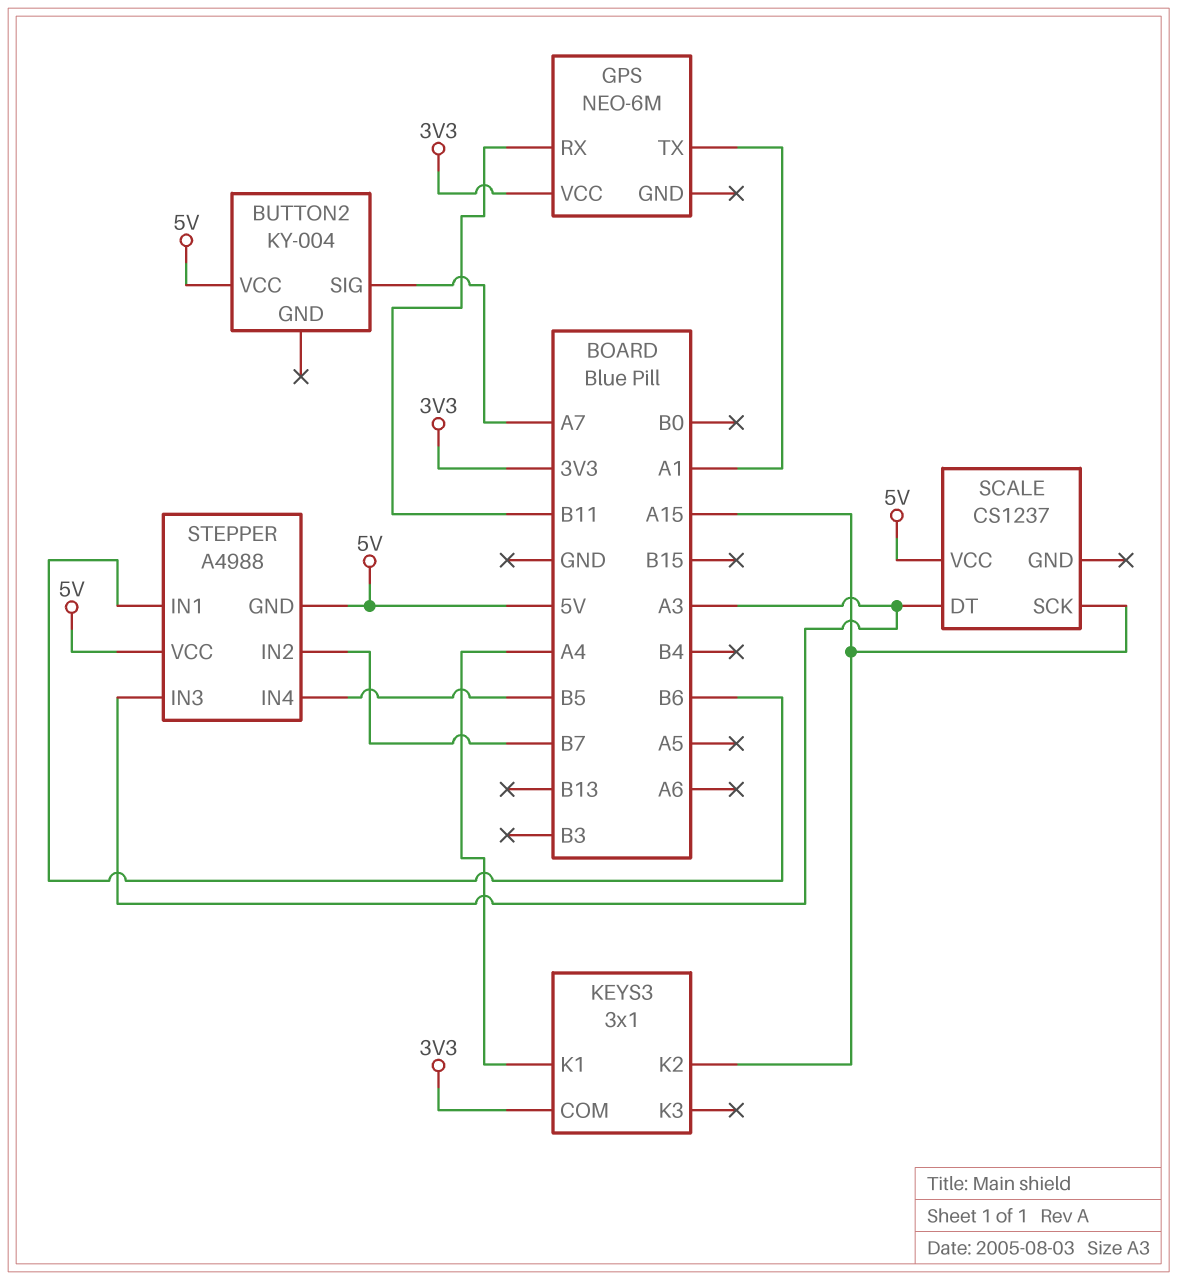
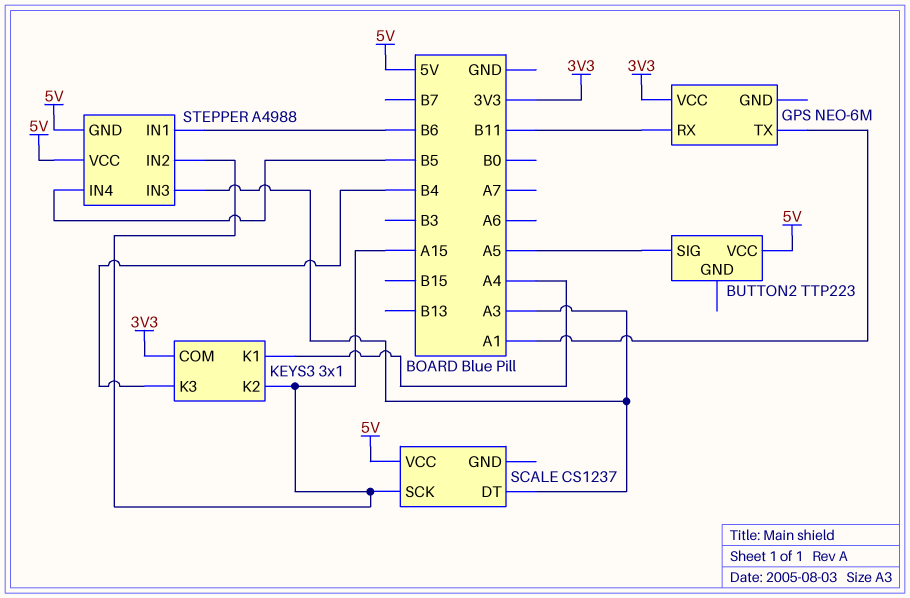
BUTTON2: KY-004 -> TTP223
BUTTON2 pin SIG: A7 -> A5
KEYS3 pin K3: none -> B4
STEPPER pin IN2: B7 -> A15

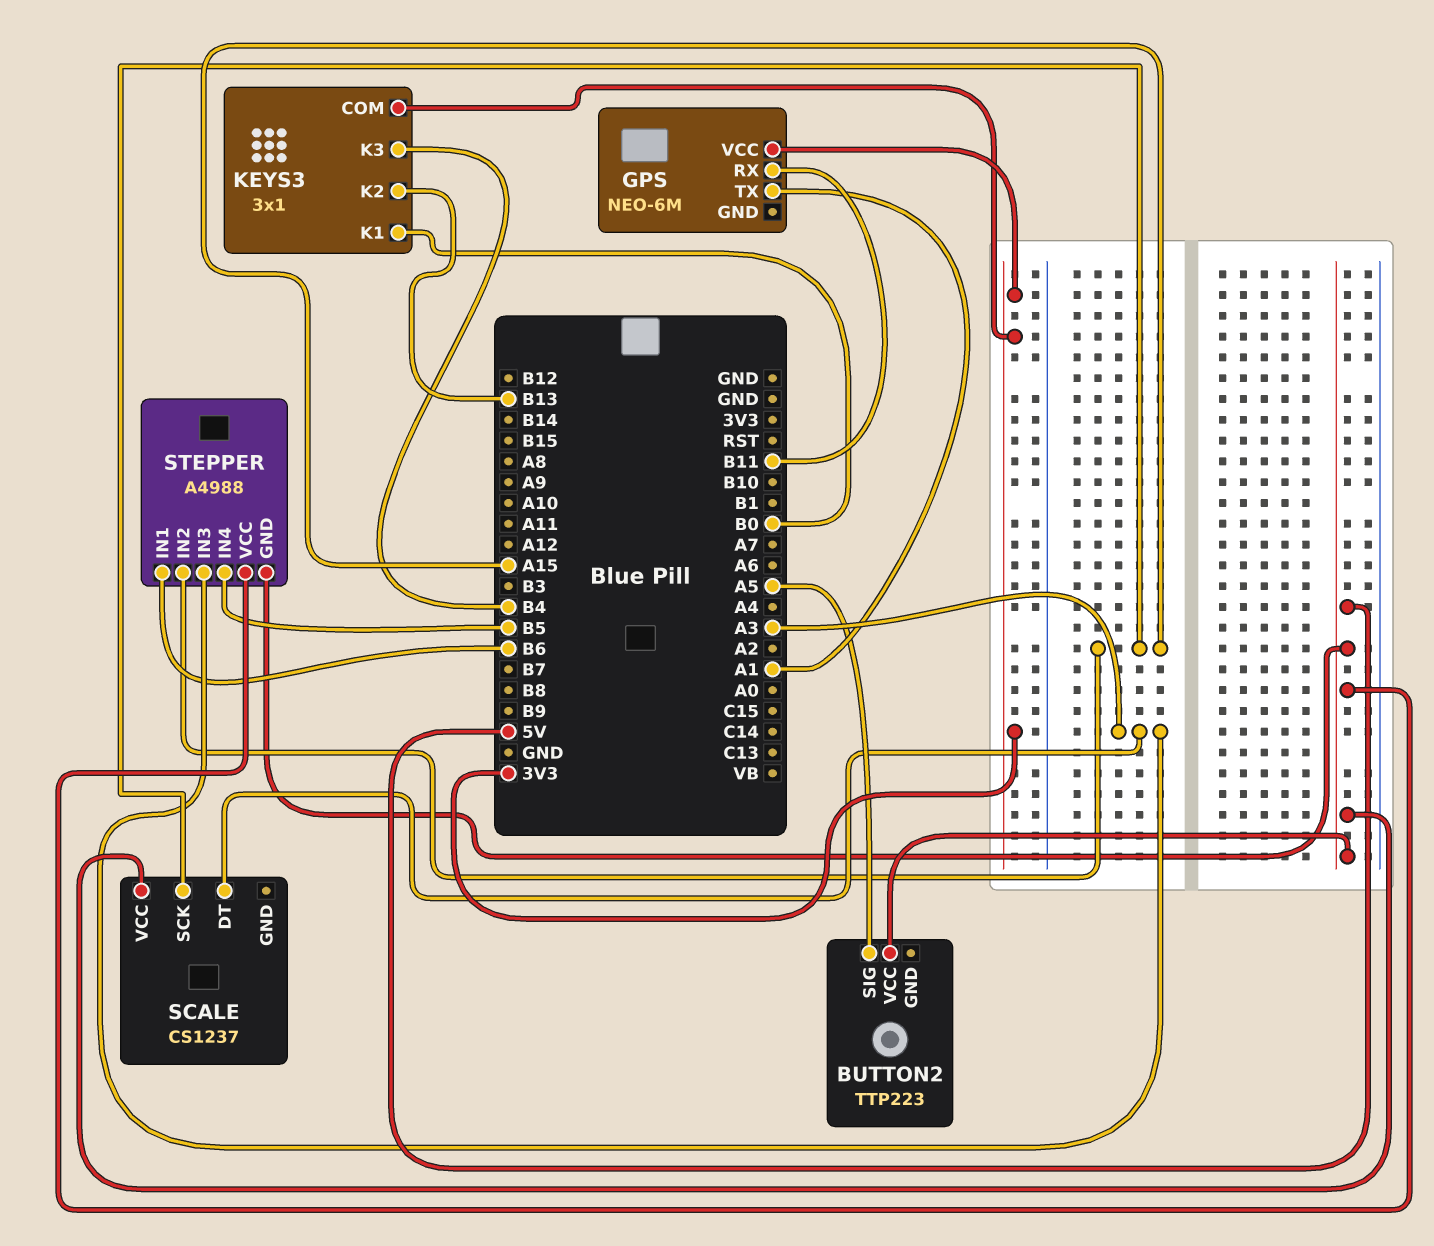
KEYS3 pin K1: A4 -> B0
KEYS3 pin K2: A15 -> B13

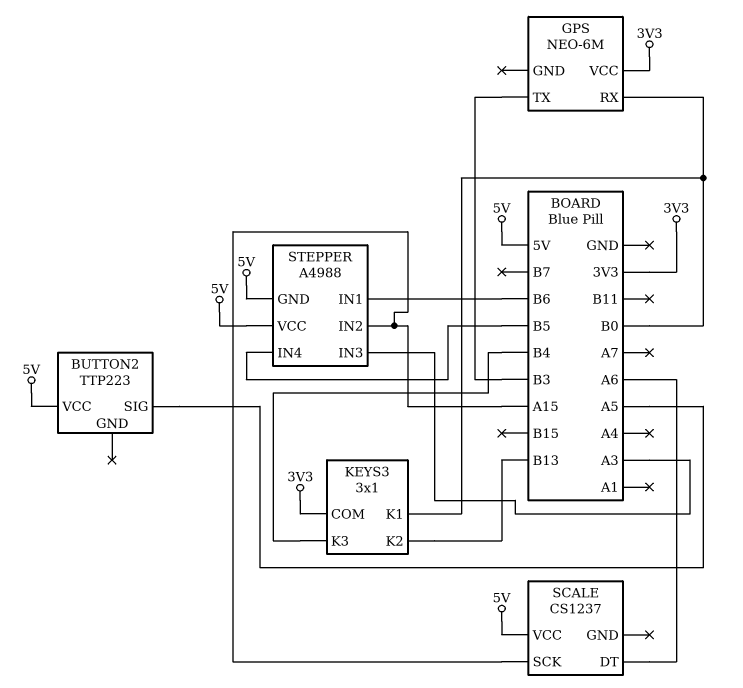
GPS pin RX: B11 -> B0
GPS pin TX: A1 -> B3
SCALE pin DT: A3 -> A6

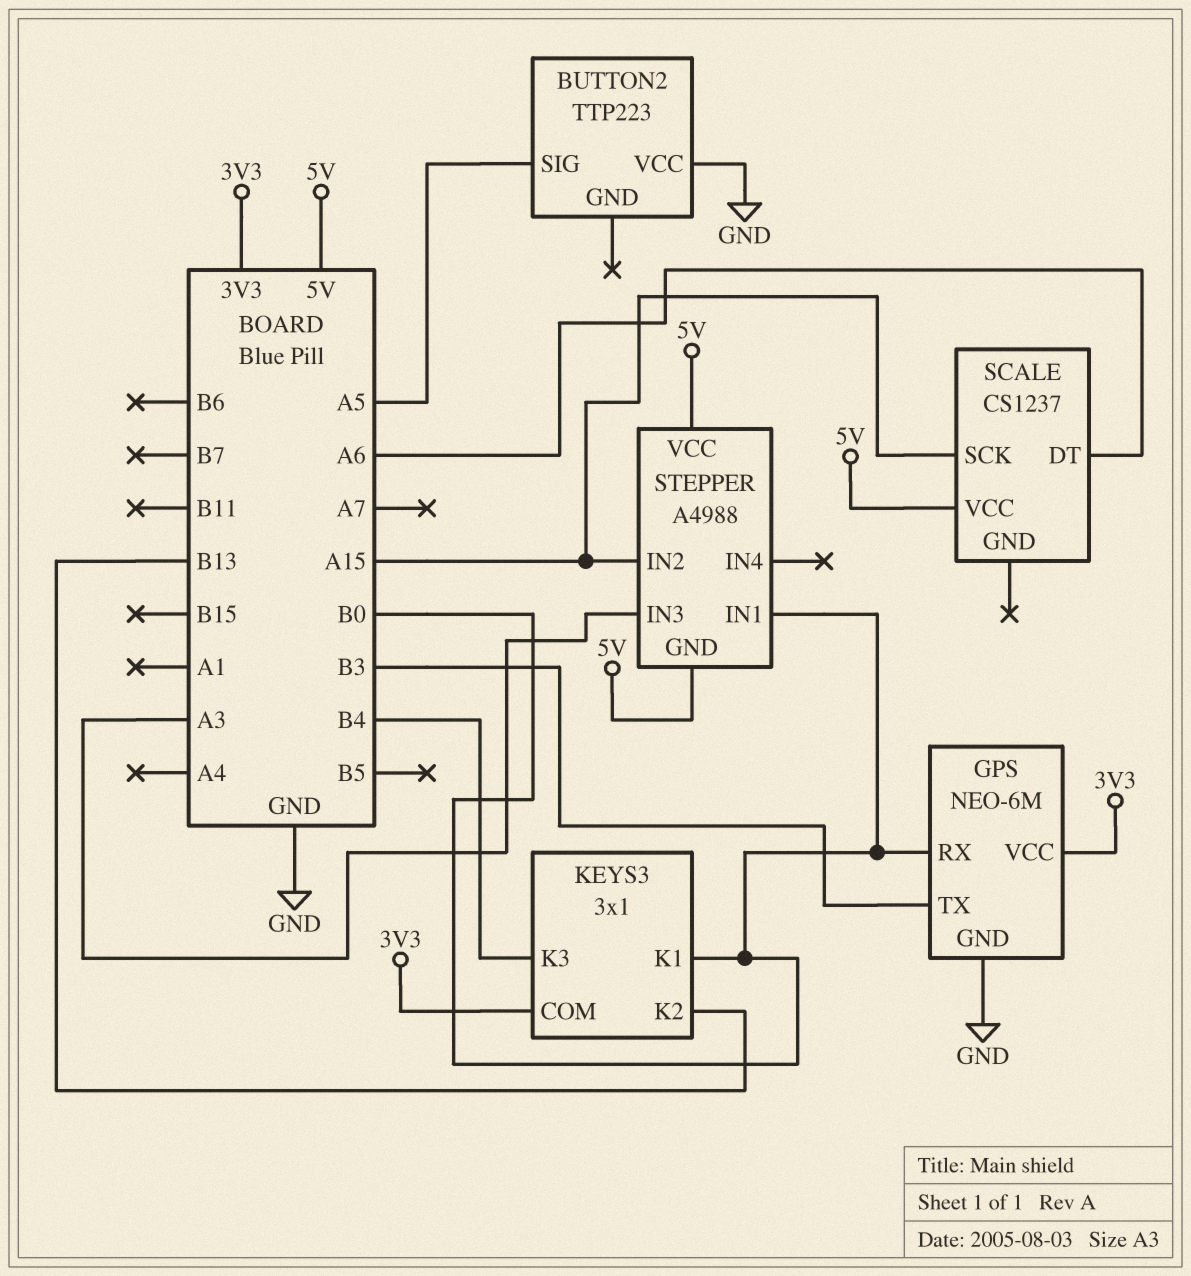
BUTTON2 pin VCC: 5V -> GND
GPS pin GND: none -> GND
STEPPER pin IN1: B6 -> B0
STEPPER pin IN4: B5 -> none

